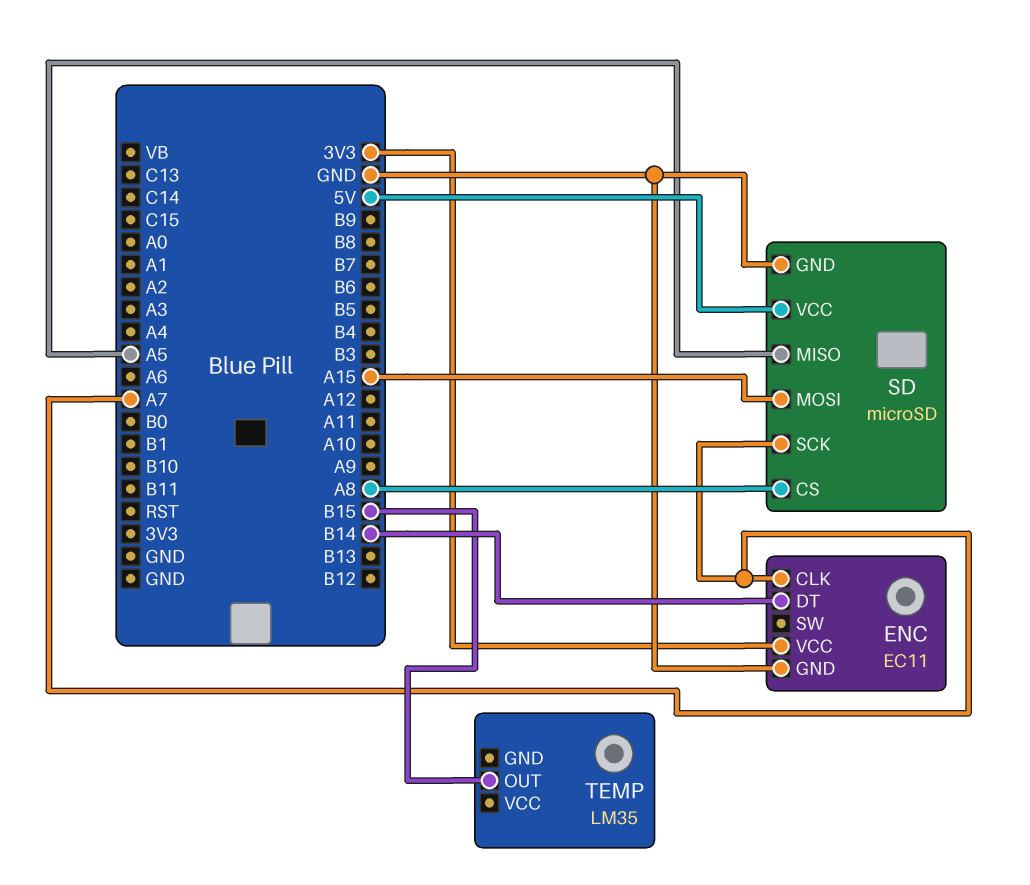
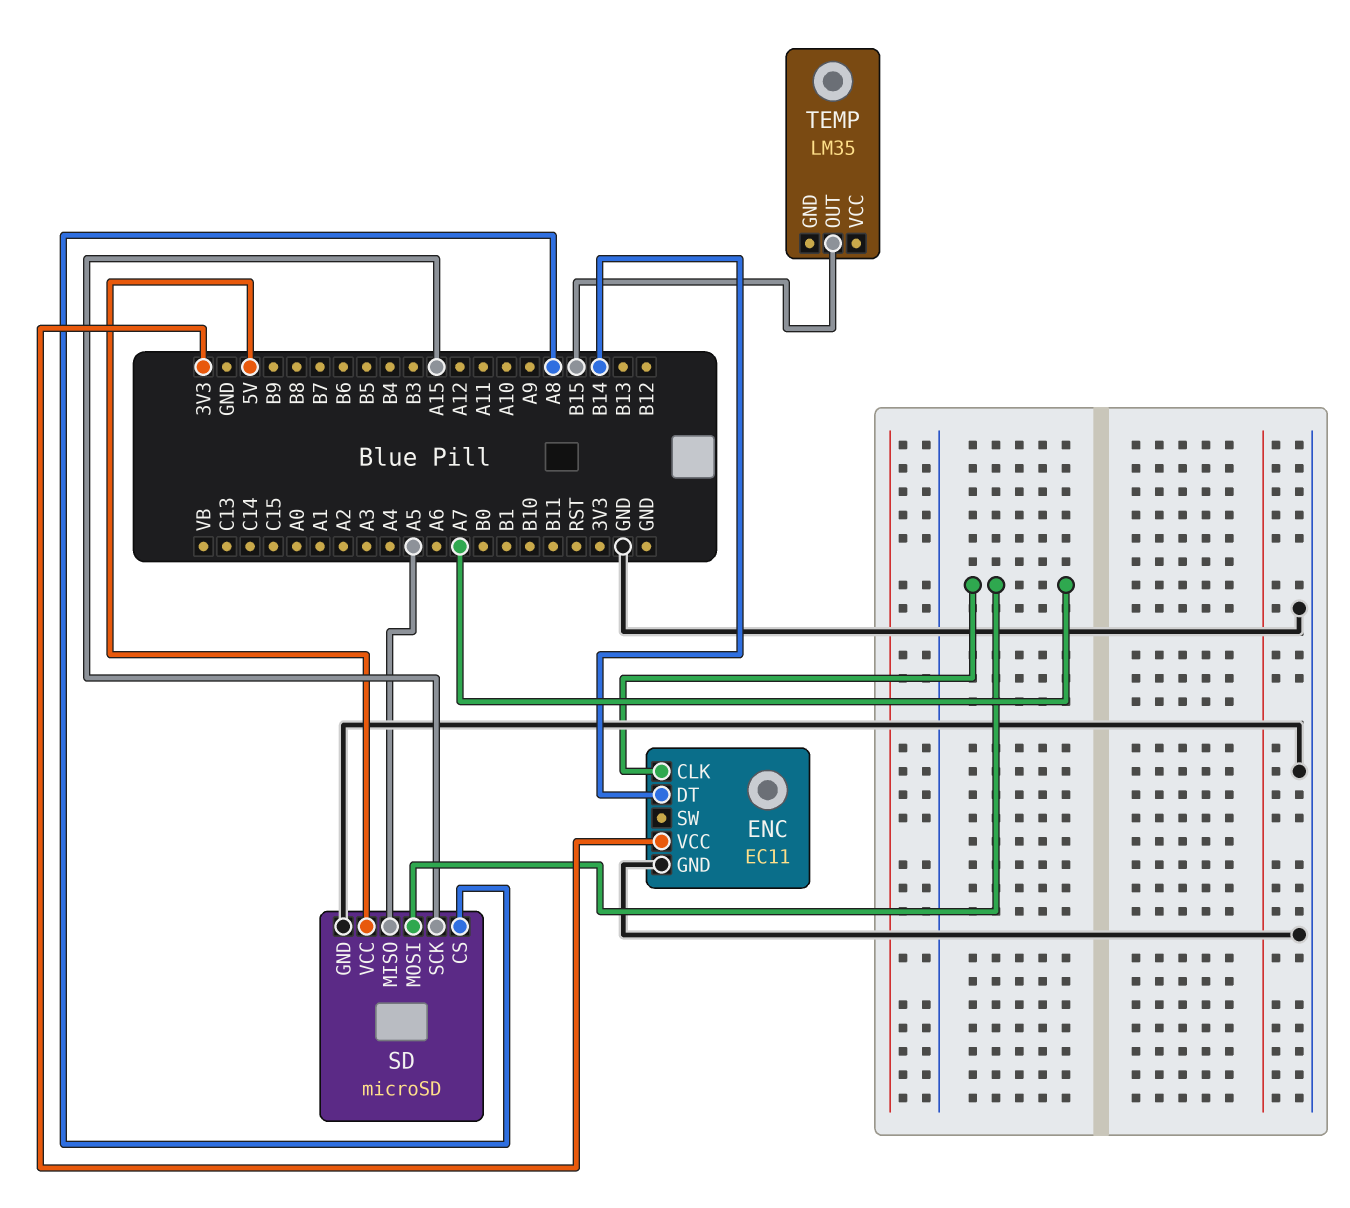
SD pin MOSI: A15 -> A7
SD pin SCK: A7 -> A15

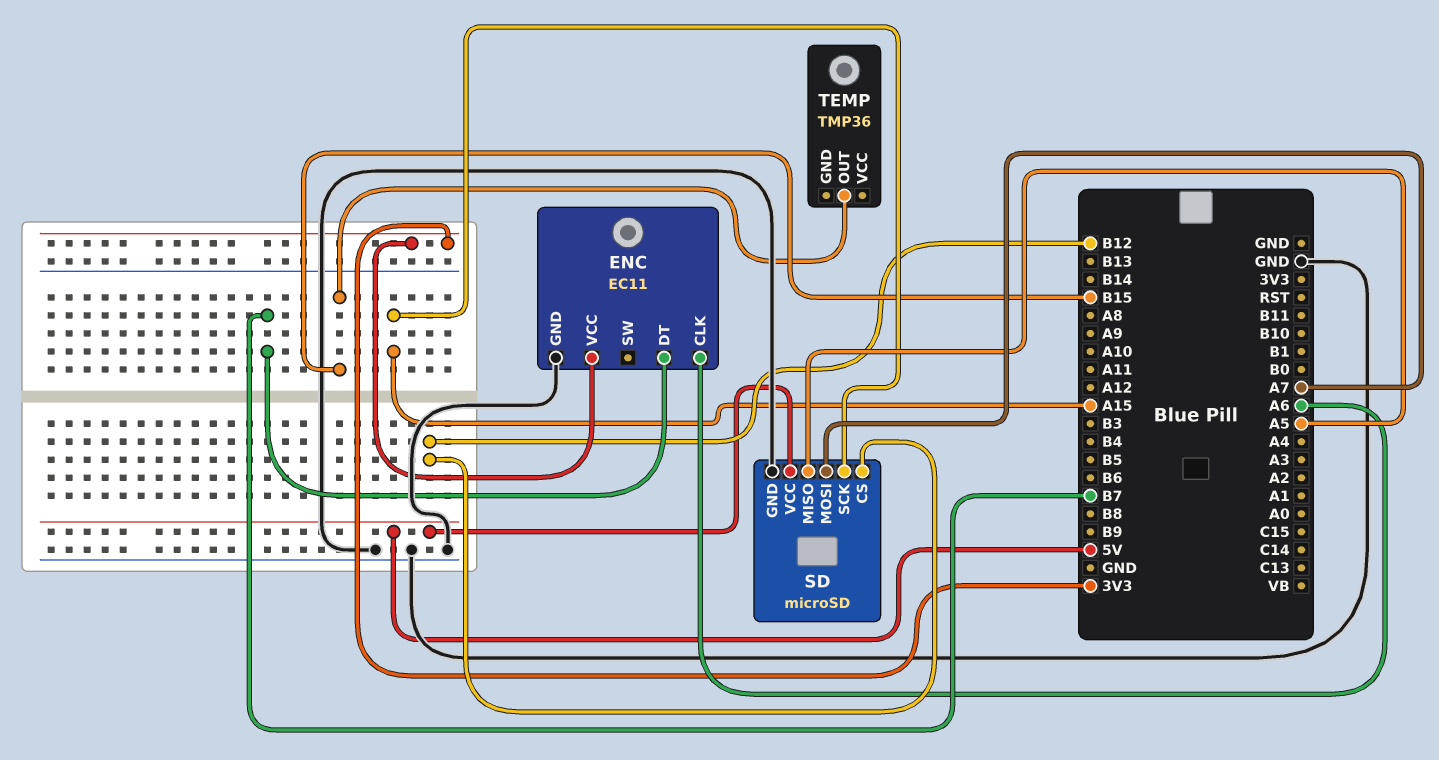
ENC pin CLK: A7 -> A6
ENC pin DT: B14 -> B7
SD pin CS: A8 -> B12
TEMP: LM35 -> TMP36

